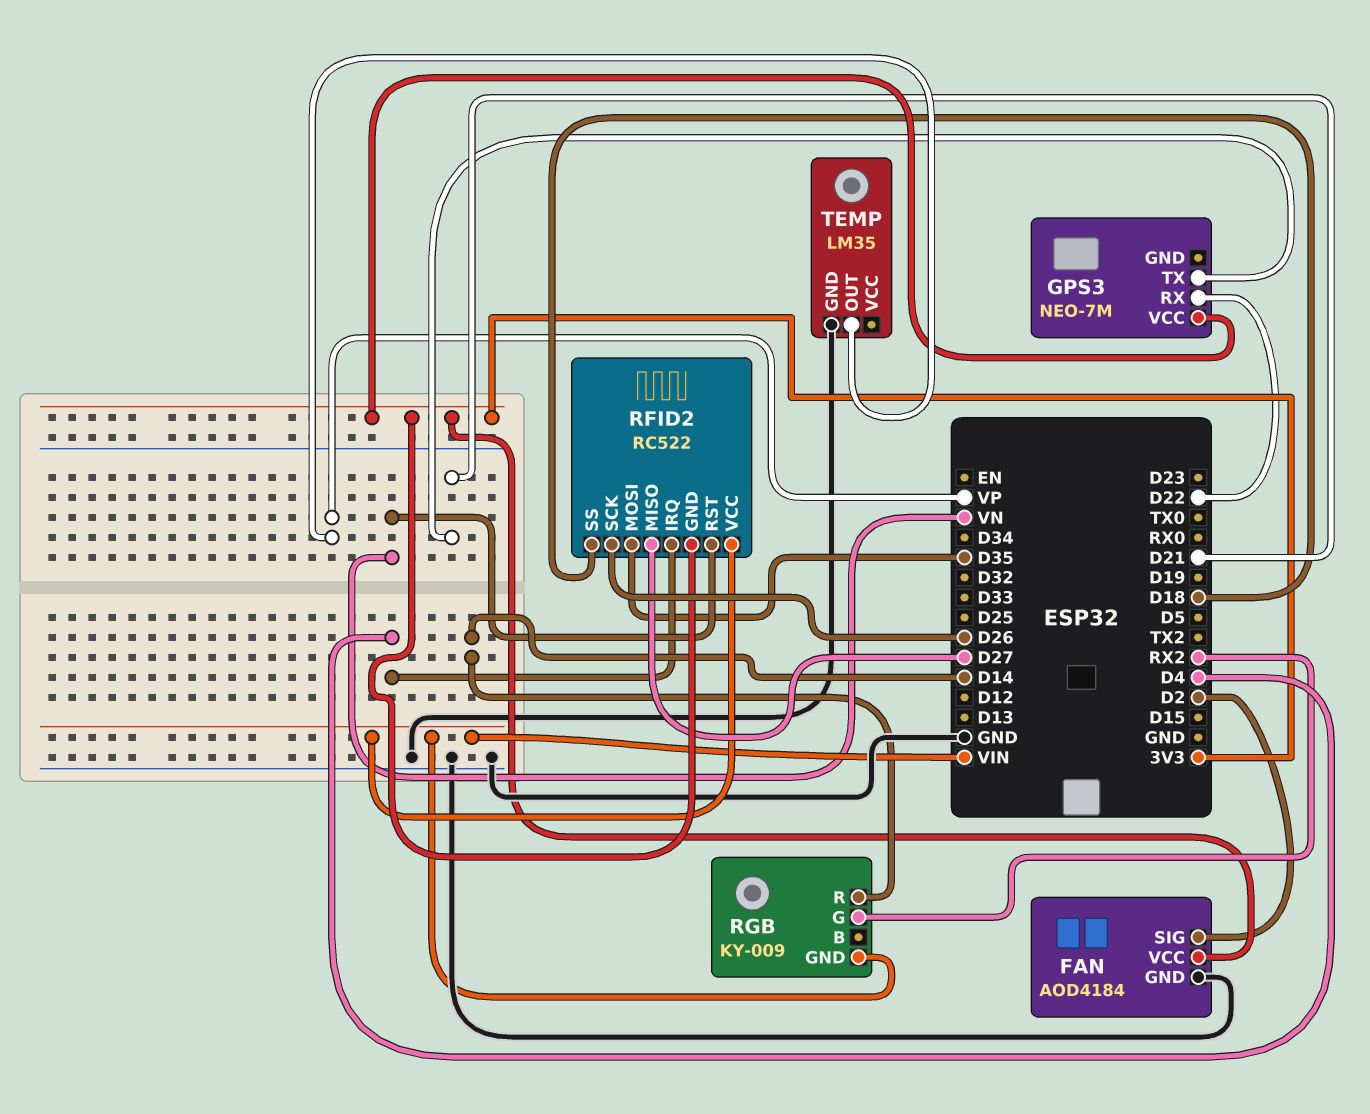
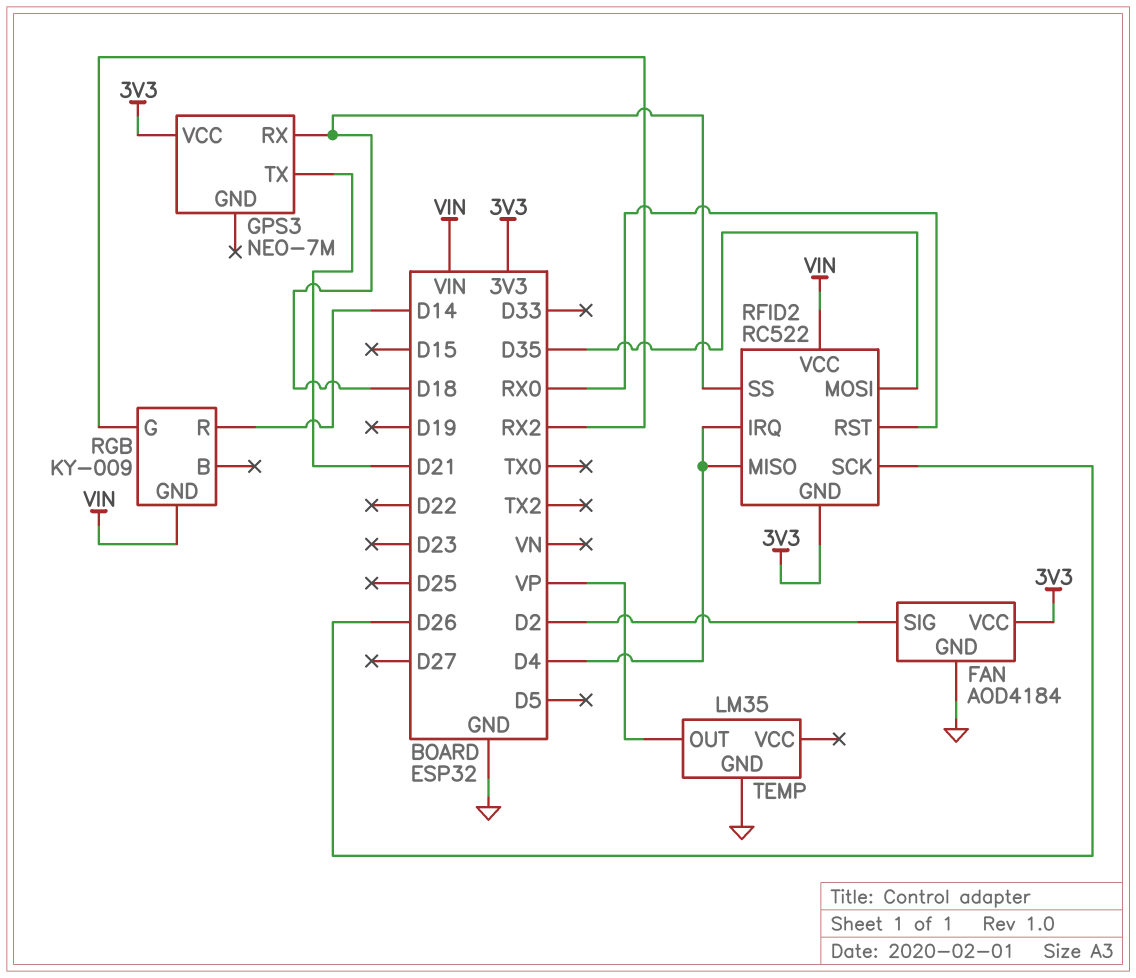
GPS3 pin RX: D22 -> D18
RFID2 pin MISO: D27 -> D4
RFID2 pin RST: VN -> RX0

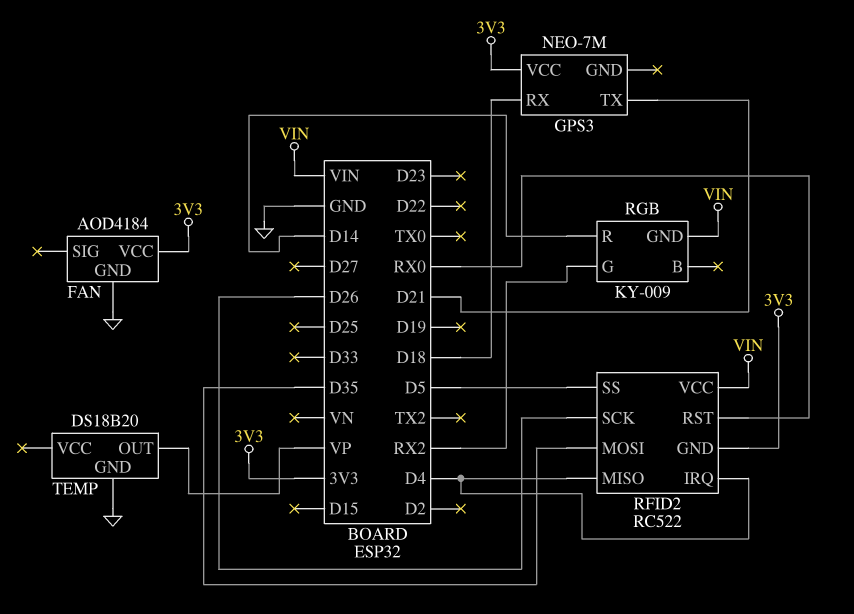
FAN pin SIG: D2 -> none
RFID2 pin SS: D18 -> D5
TEMP: LM35 -> DS18B20

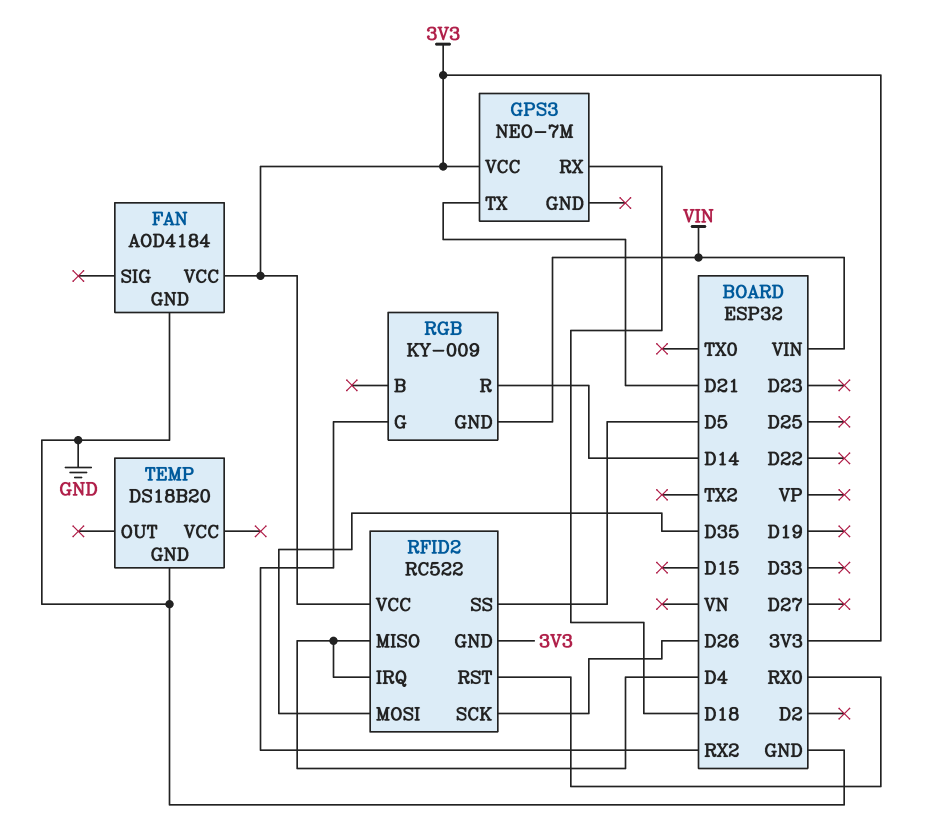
RFID2 pin VCC: VIN -> 3V3
TEMP pin OUT: VP -> none

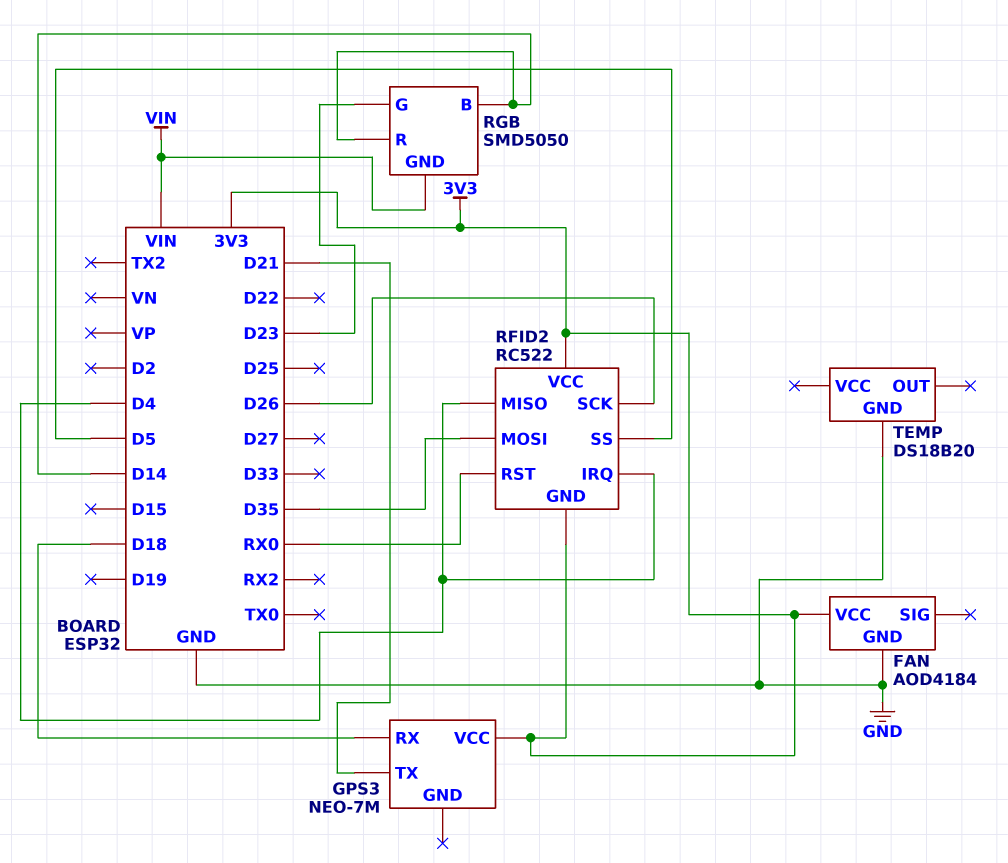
RGB: KY-009 -> SMD5050
RGB pin B: none -> D14
RGB pin G: RX2 -> D23

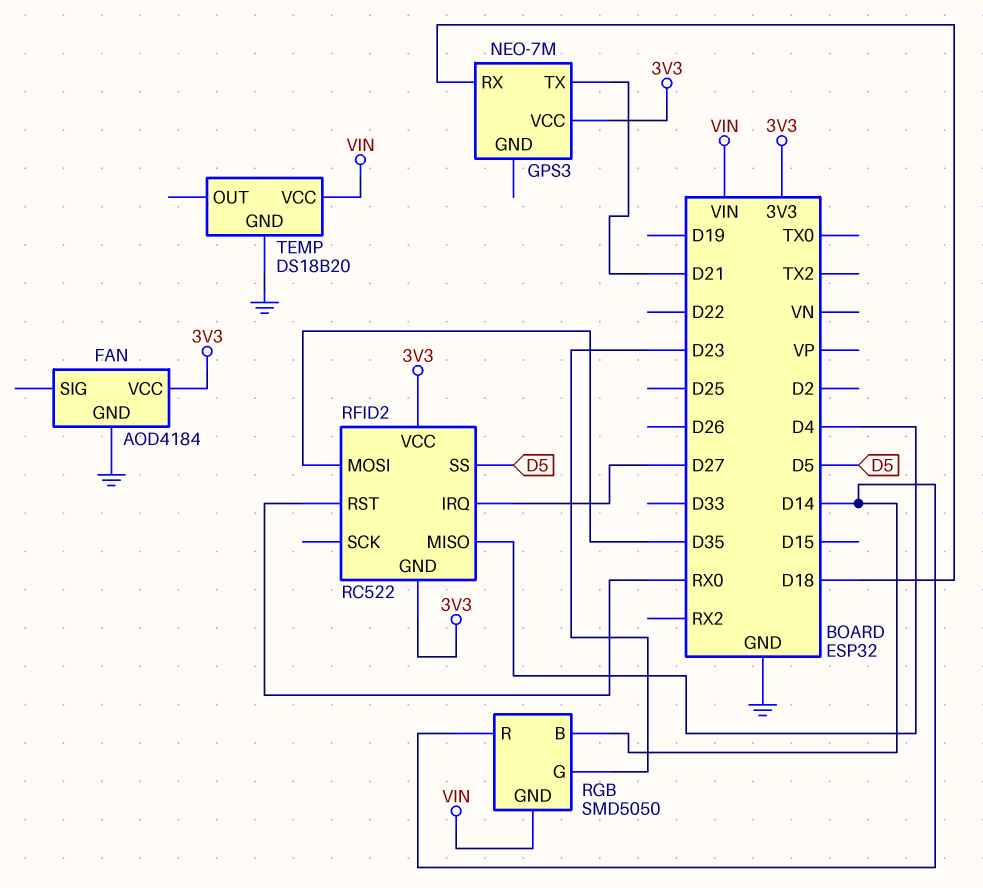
RFID2 pin IRQ: D4 -> D27
RFID2 pin SCK: D26 -> none
TEMP pin VCC: none -> VIN

